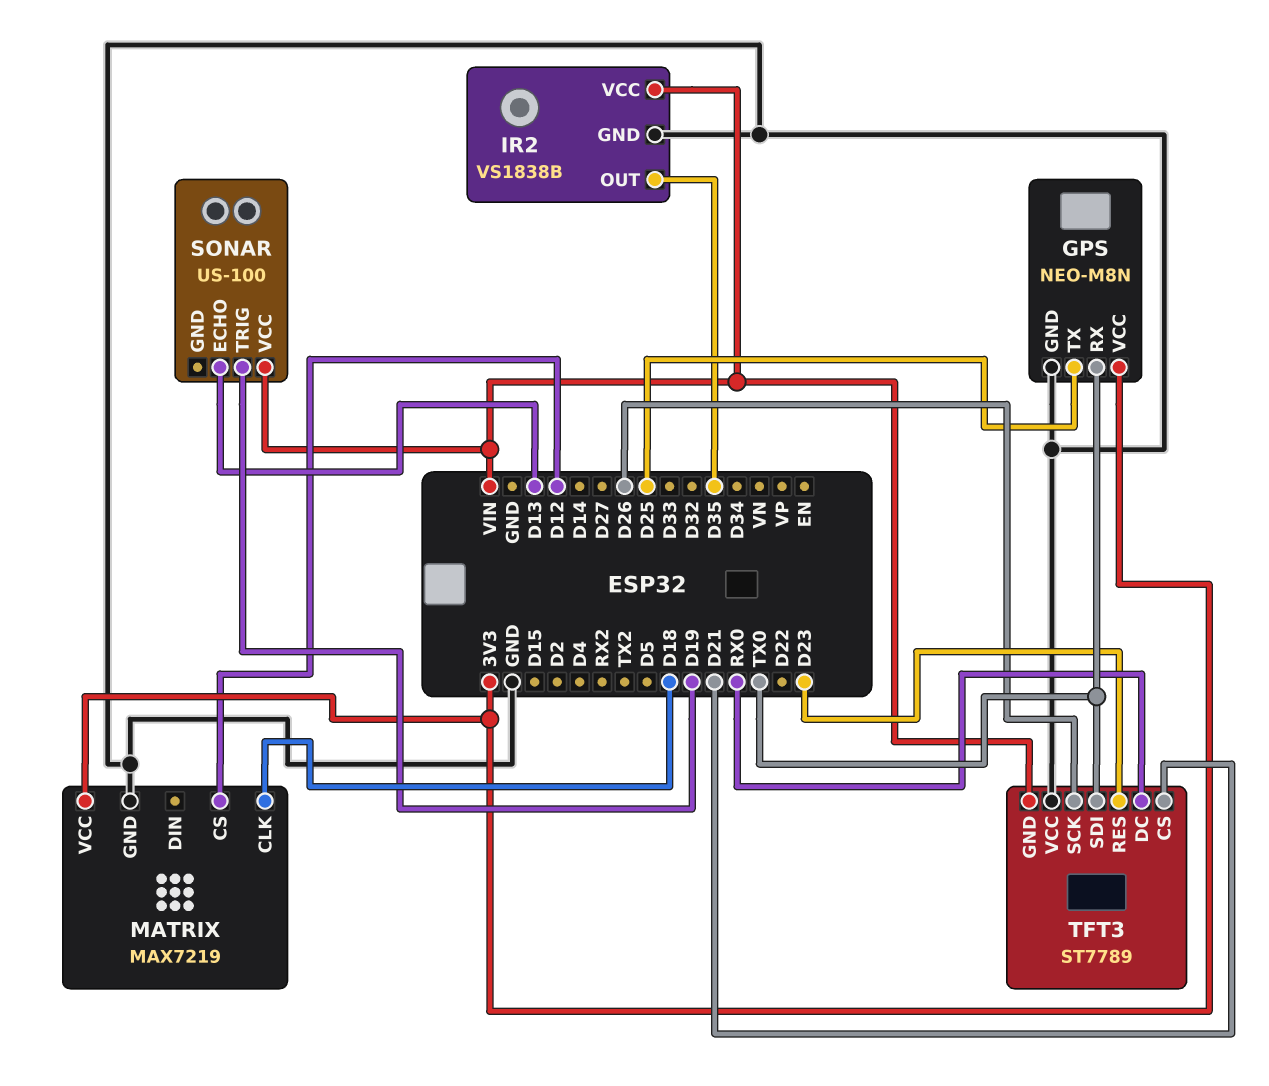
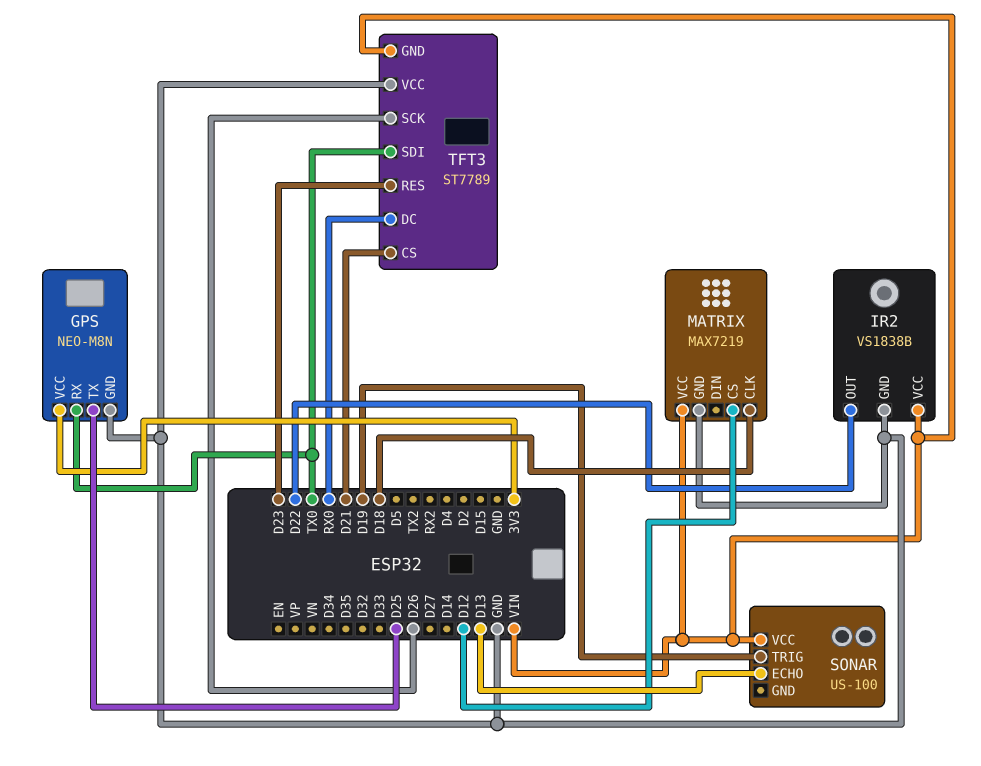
IR2 pin OUT: D35 -> D22
MATRIX pin VCC: 3V3 -> VIN

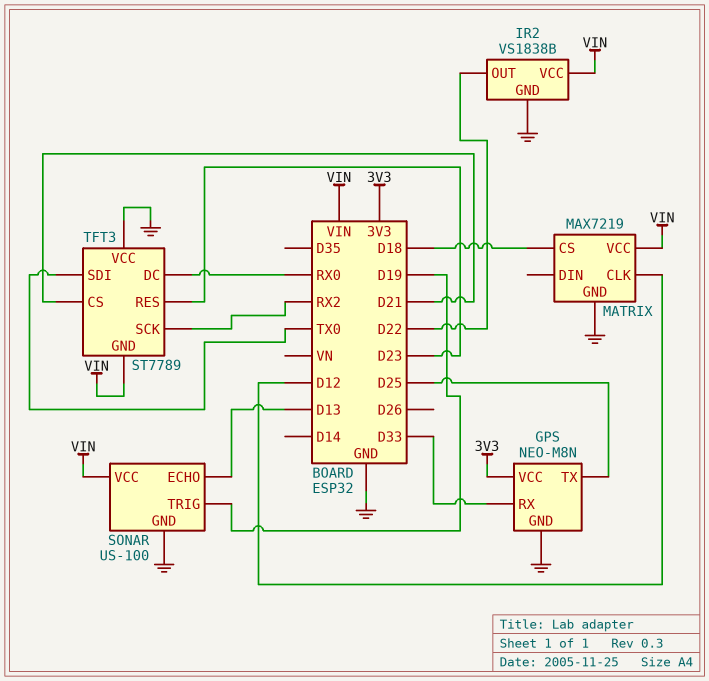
GPS pin RX: TX0 -> D33
MATRIX pin CLK: D18 -> D12
MATRIX pin CS: D12 -> D18
SONAR pin GND: none -> GND
TFT3 pin SCK: D26 -> RX2

